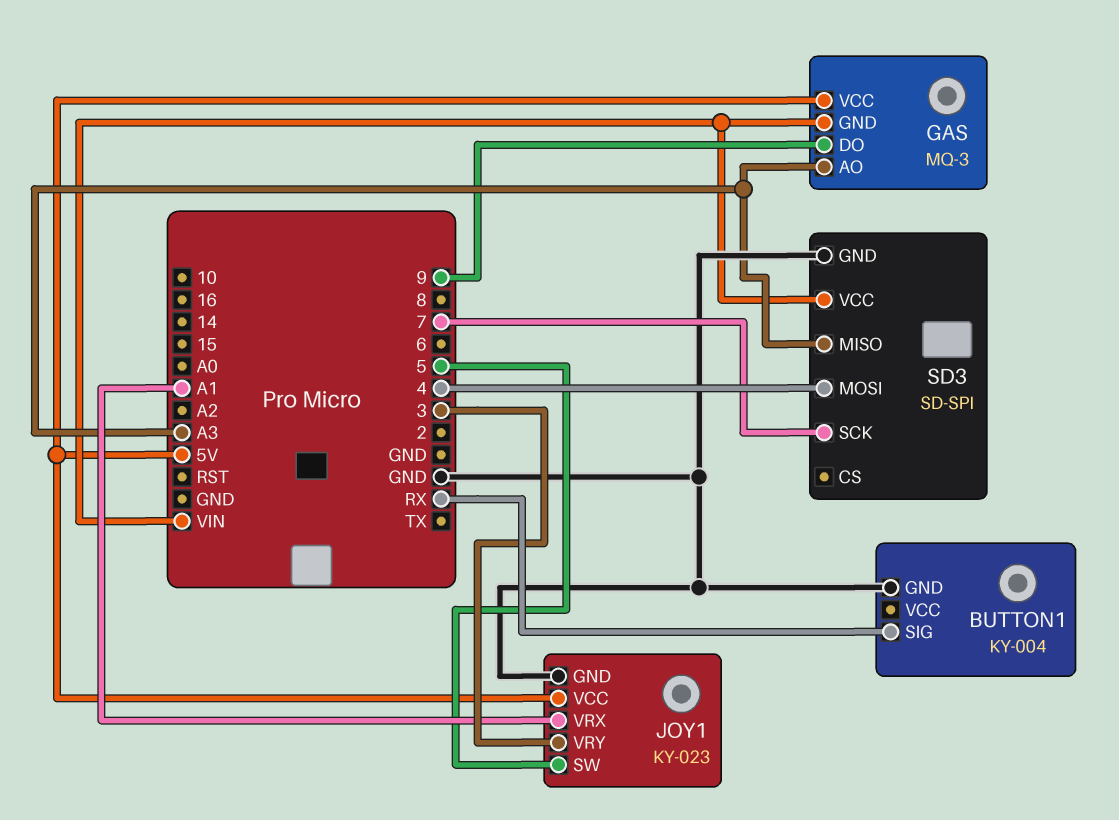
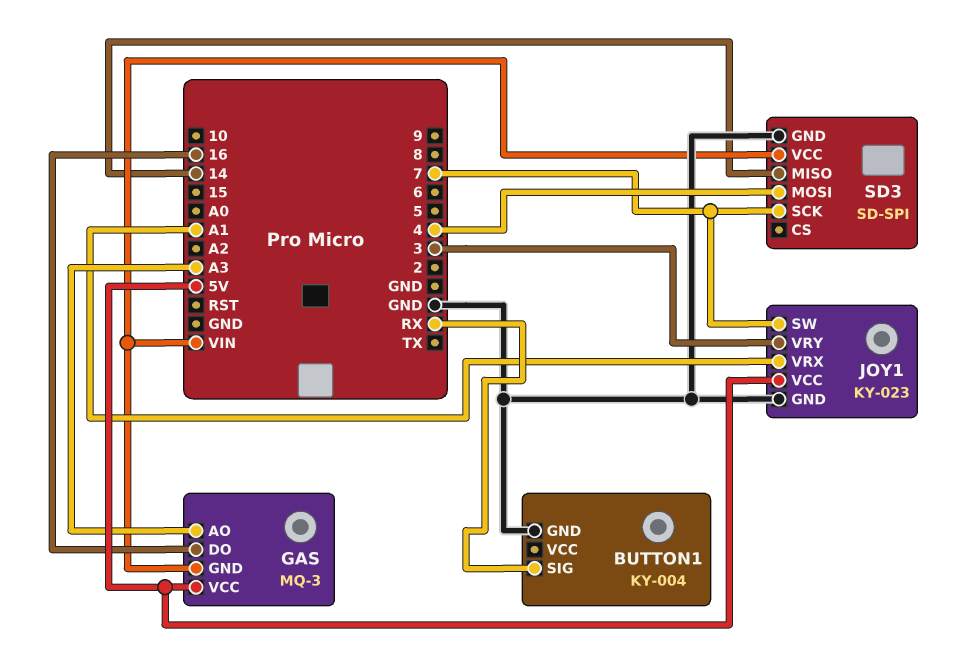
GAS pin DO: 9 -> 16
JOY1 pin SW: 5 -> 7
SD3 pin MISO: A3 -> 14

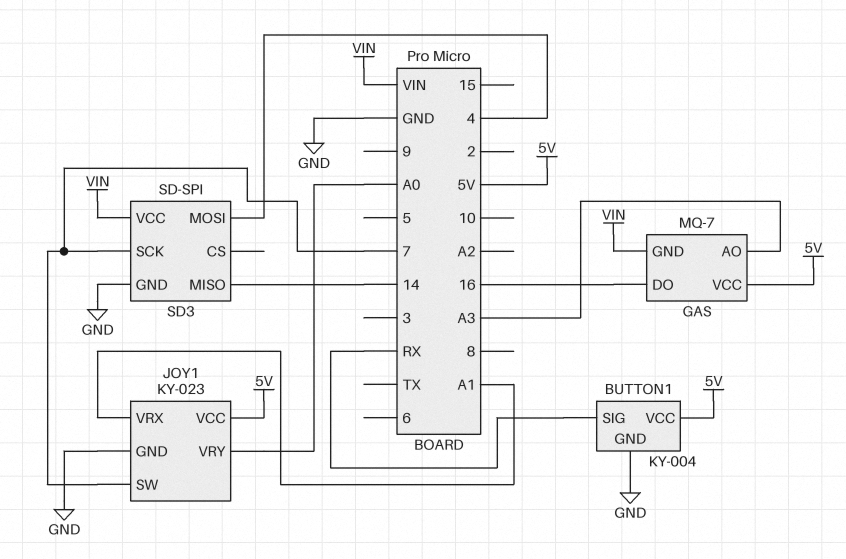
BUTTON1 pin VCC: none -> 5V
GAS: MQ-3 -> MQ-7
JOY1 pin VRY: 3 -> A0

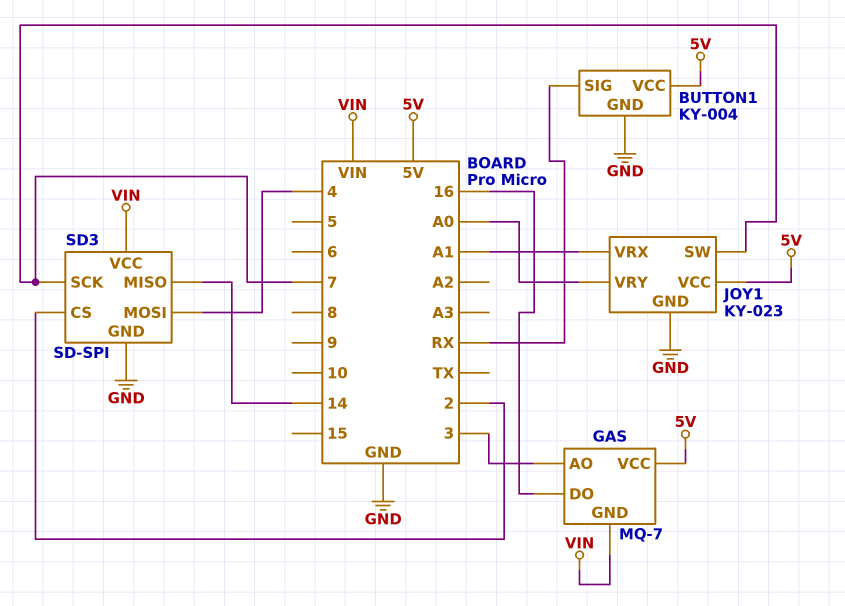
GAS pin AO: A3 -> 3
SD3 pin CS: none -> 2

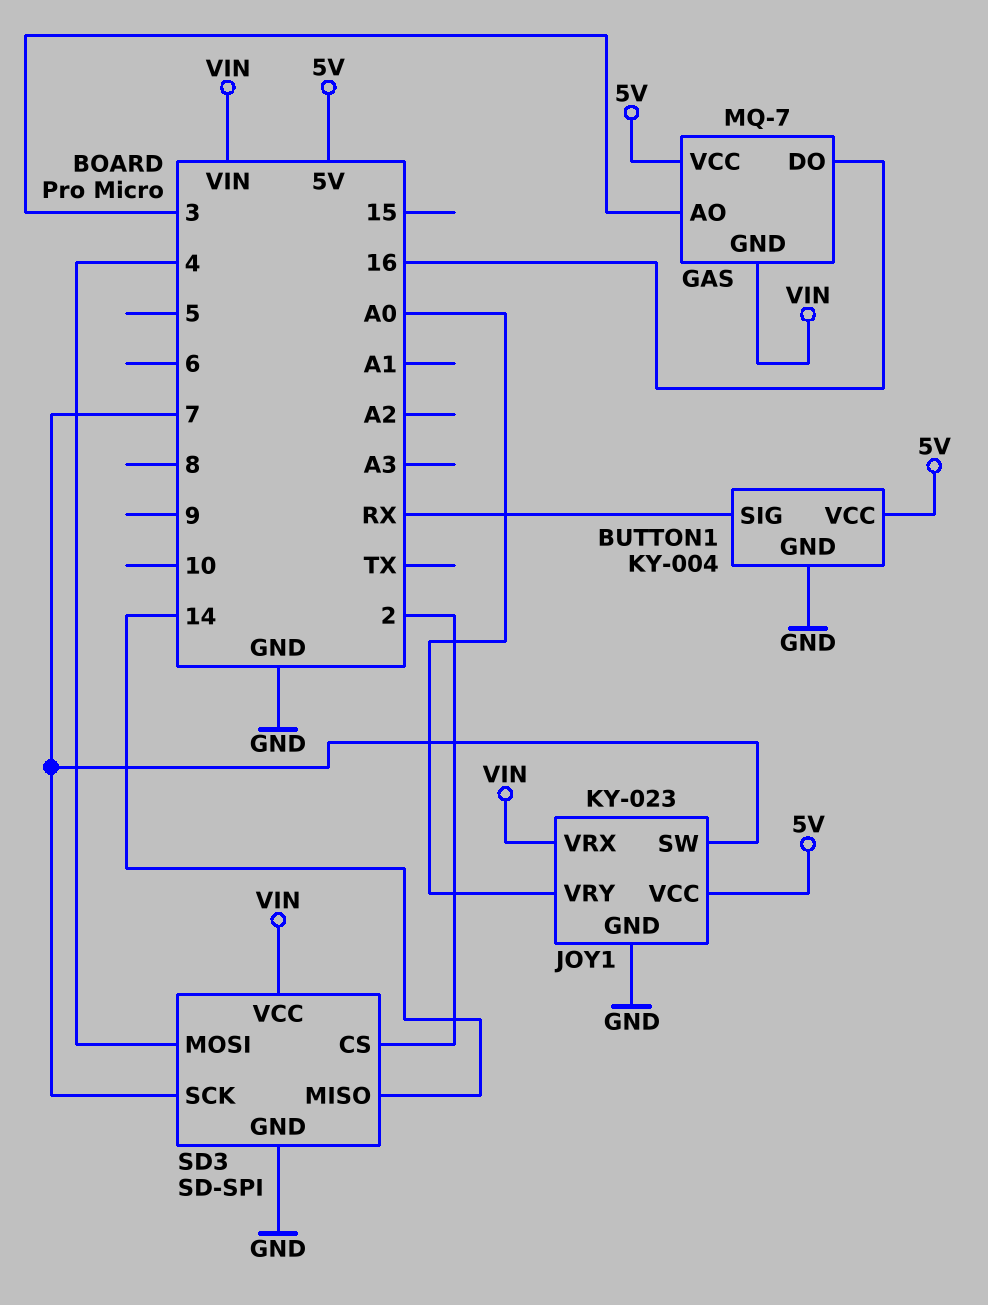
JOY1 pin VRX: A1 -> VIN

